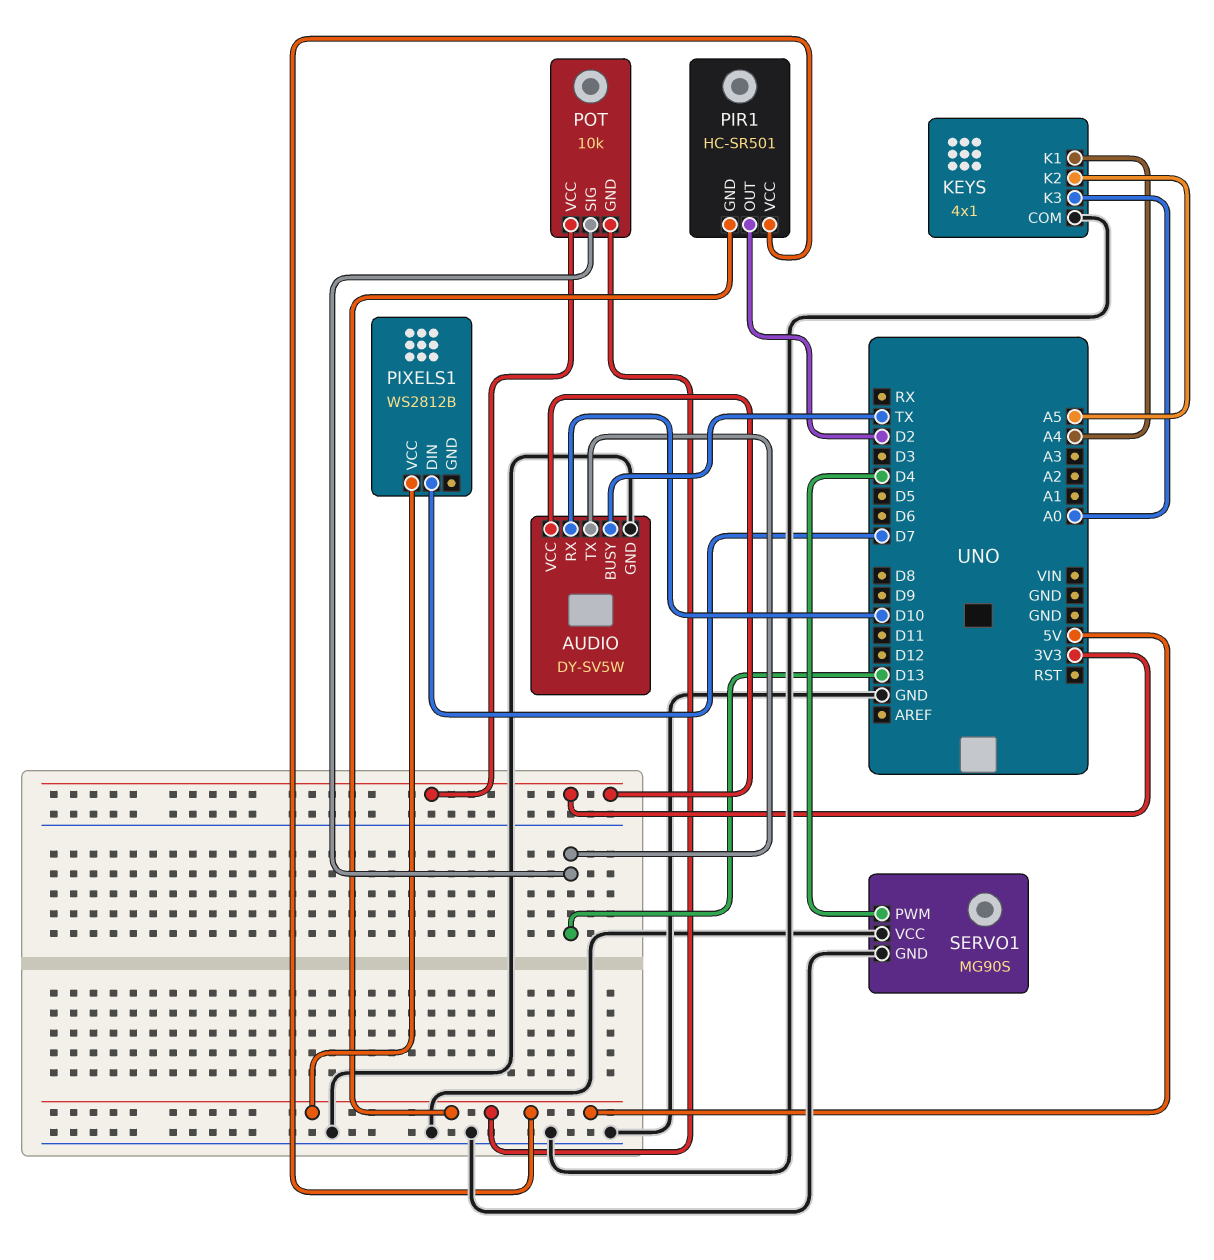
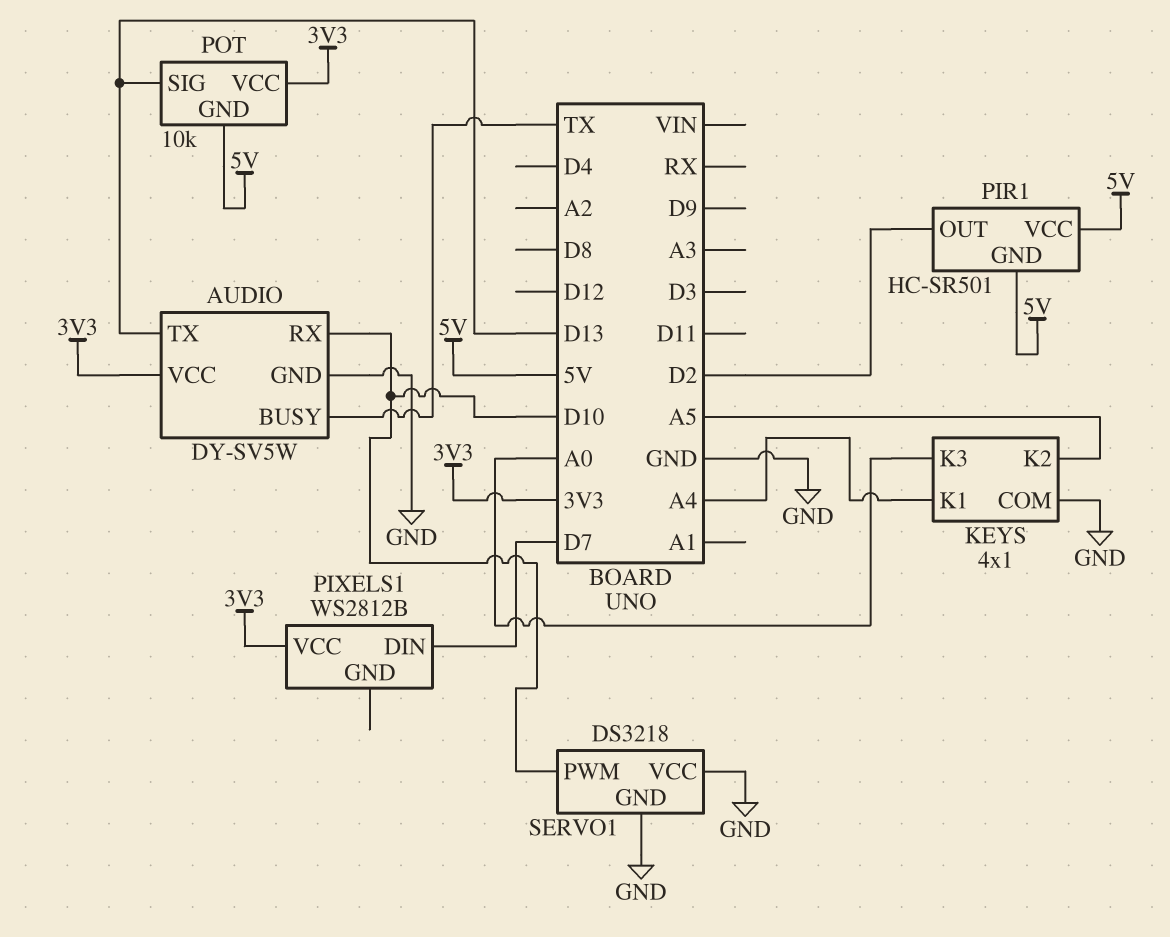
PIXELS1 pin VCC: 5V -> 3V3
SERVO1: MG90S -> DS3218
SERVO1 pin PWM: D4 -> D10

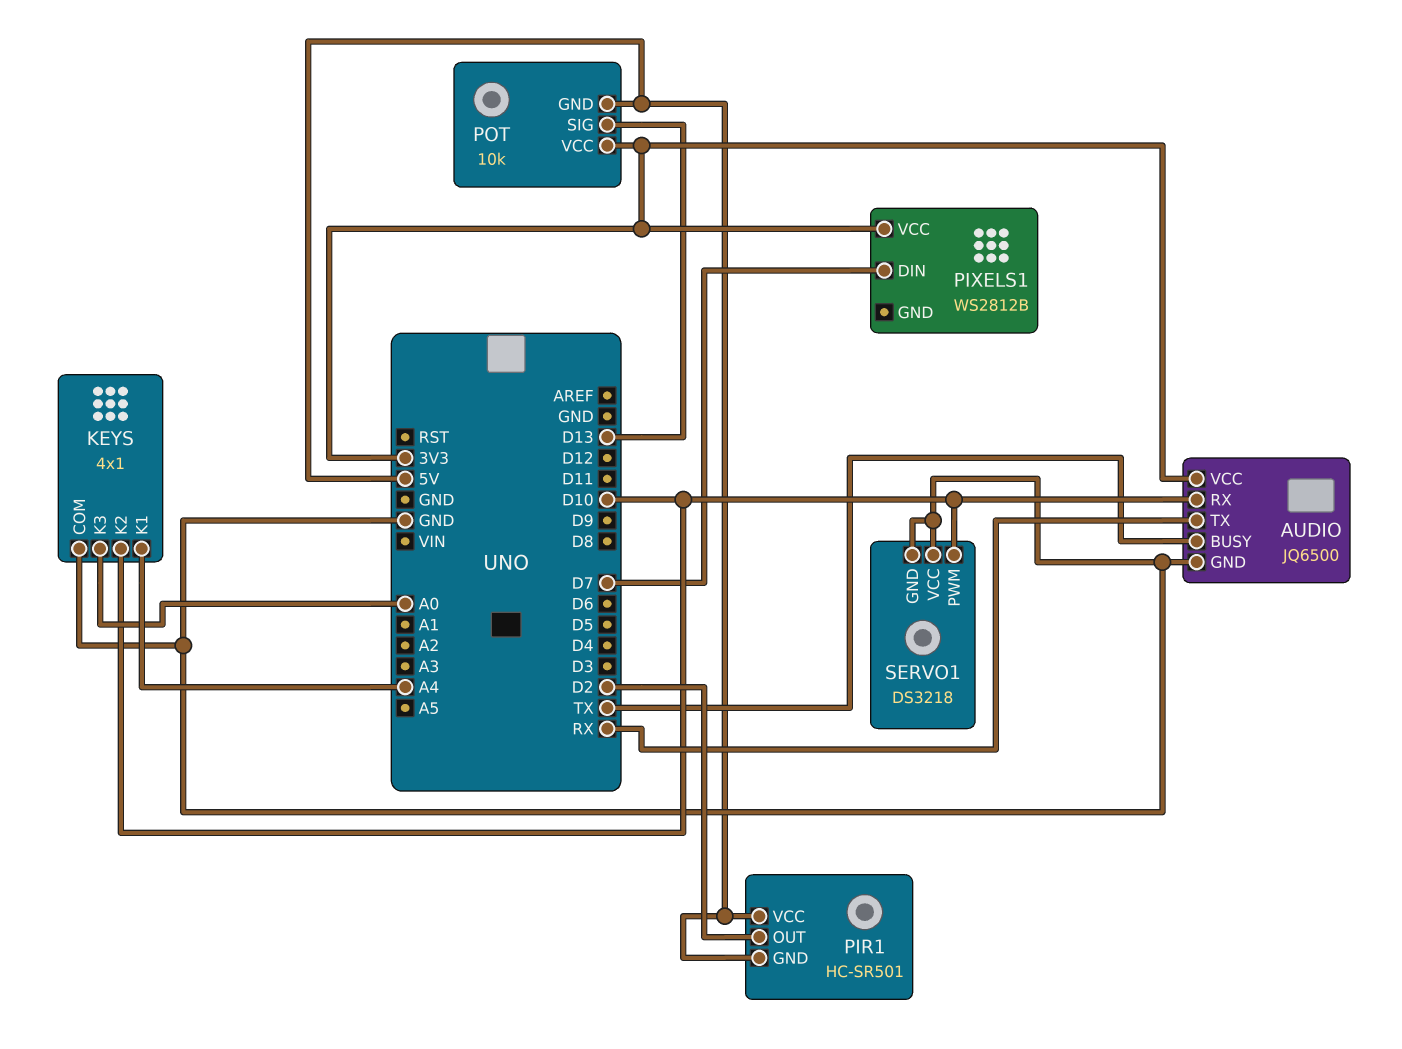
AUDIO: DY-SV5W -> JQ6500
AUDIO pin TX: D13 -> RX
KEYS pin K2: A5 -> D10

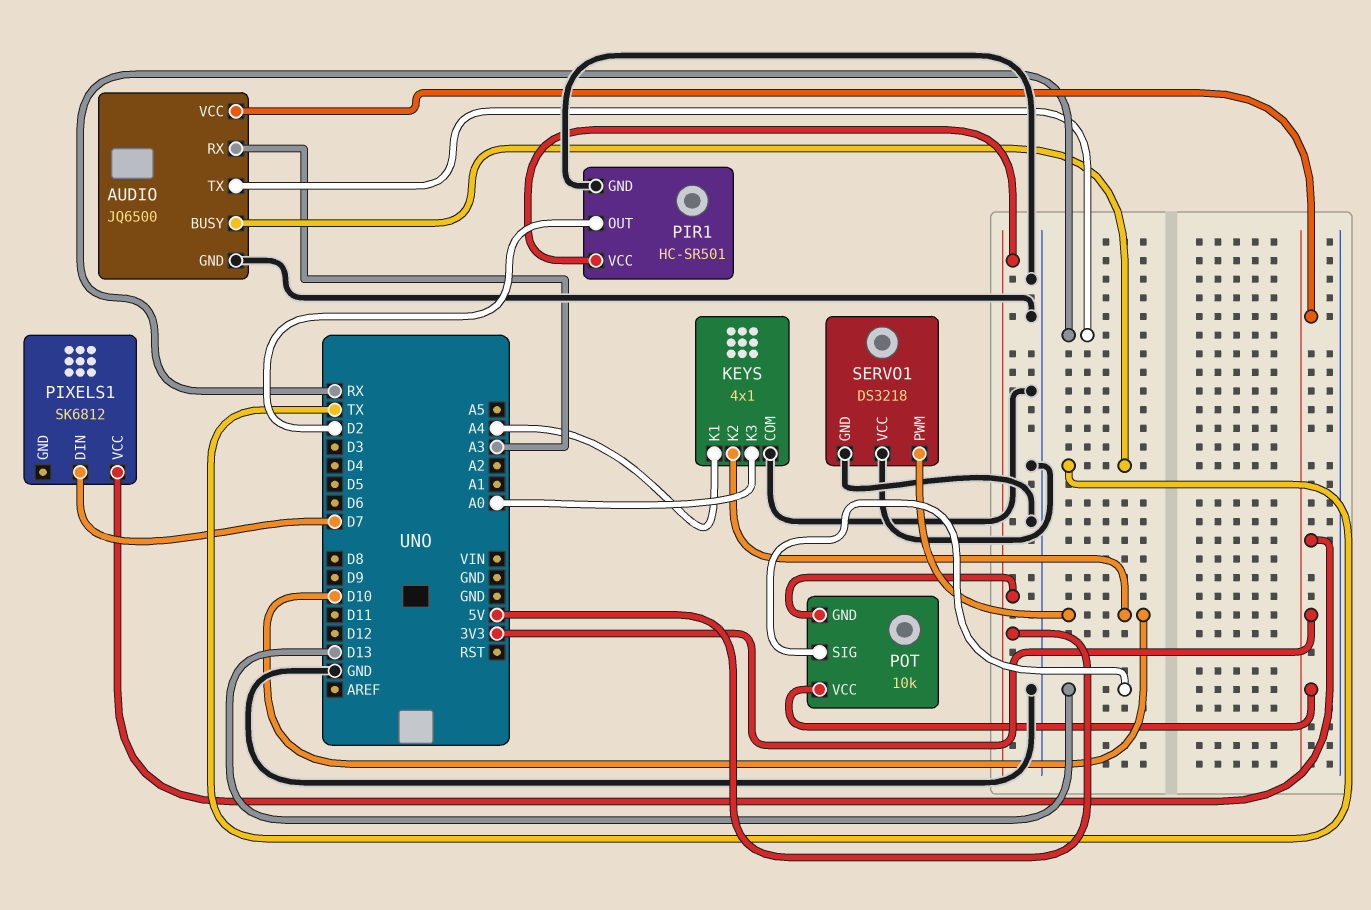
AUDIO pin RX: D10 -> A3
PIR1 pin GND: 5V -> GND
PIXELS1: WS2812B -> SK6812

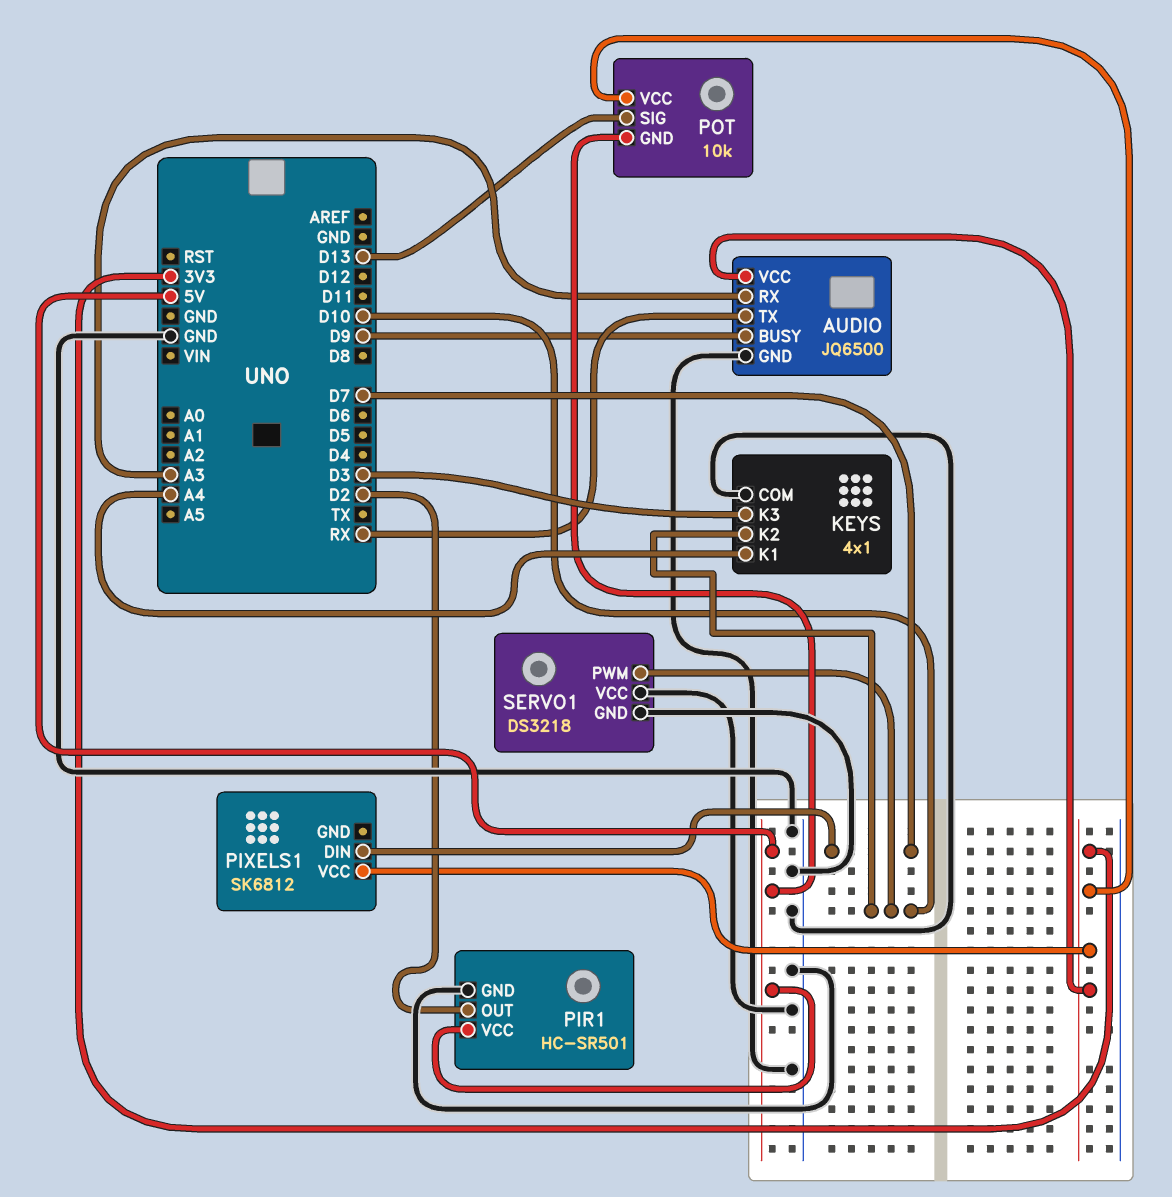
AUDIO pin BUSY: TX -> D9
KEYS pin K3: A0 -> D3

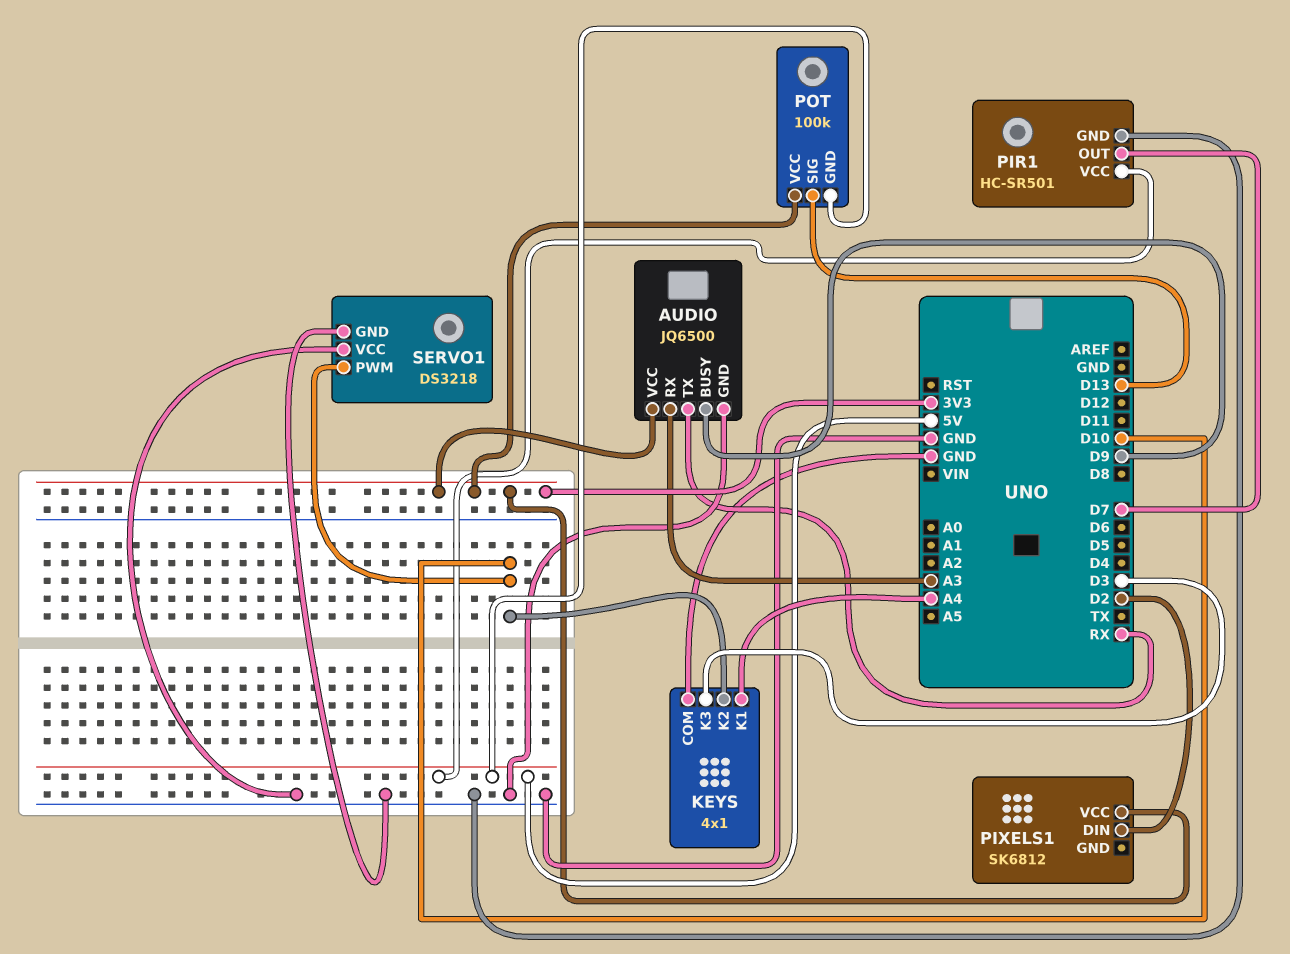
PIR1 pin OUT: D2 -> D7
PIXELS1 pin DIN: D7 -> D2
POT: 10k -> 100k

